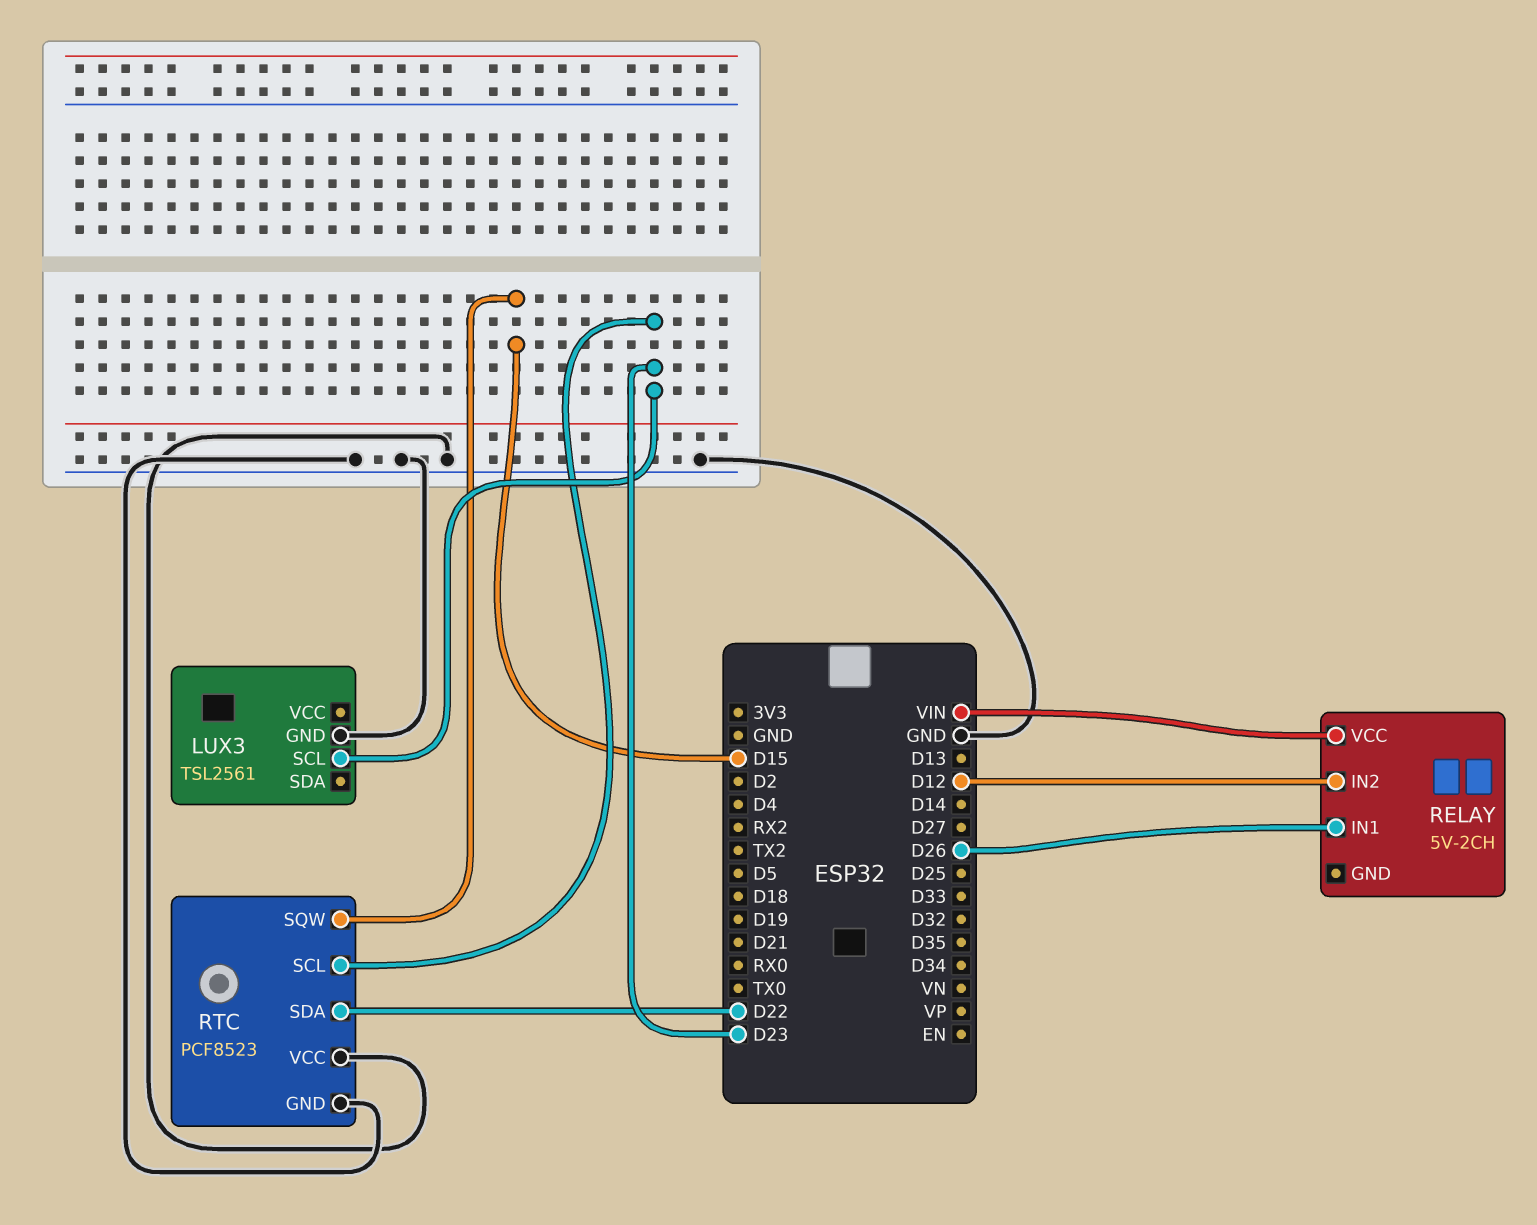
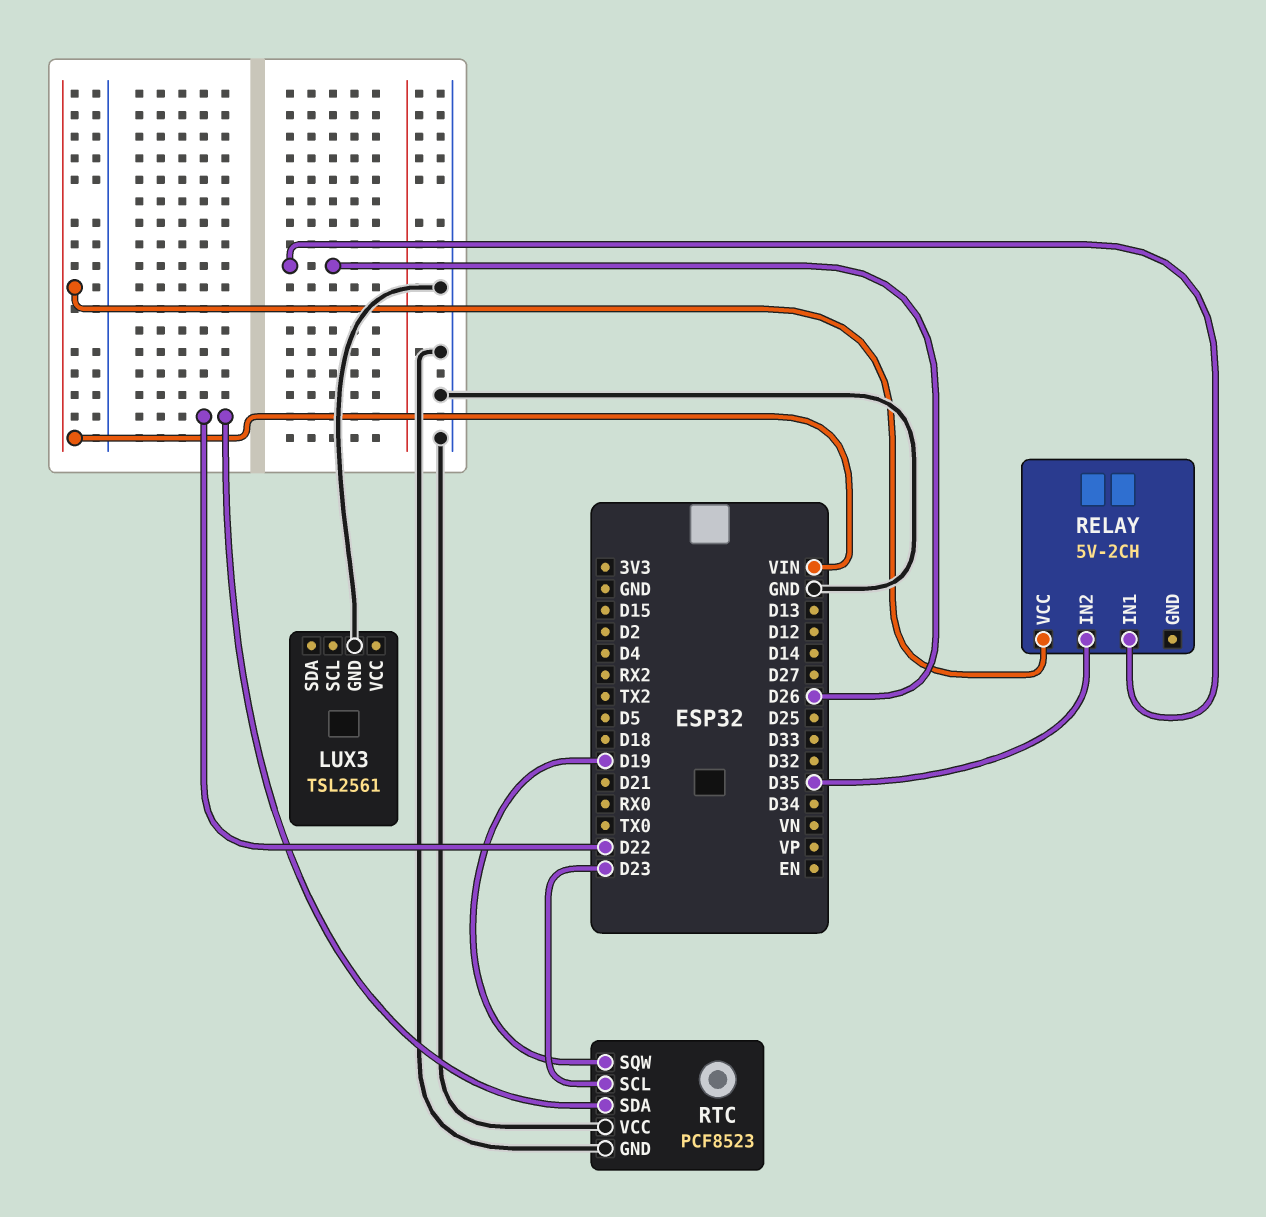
LUX3 pin SCL: D23 -> none
RELAY pin IN2: D12 -> D35
RTC pin SQW: D15 -> D19

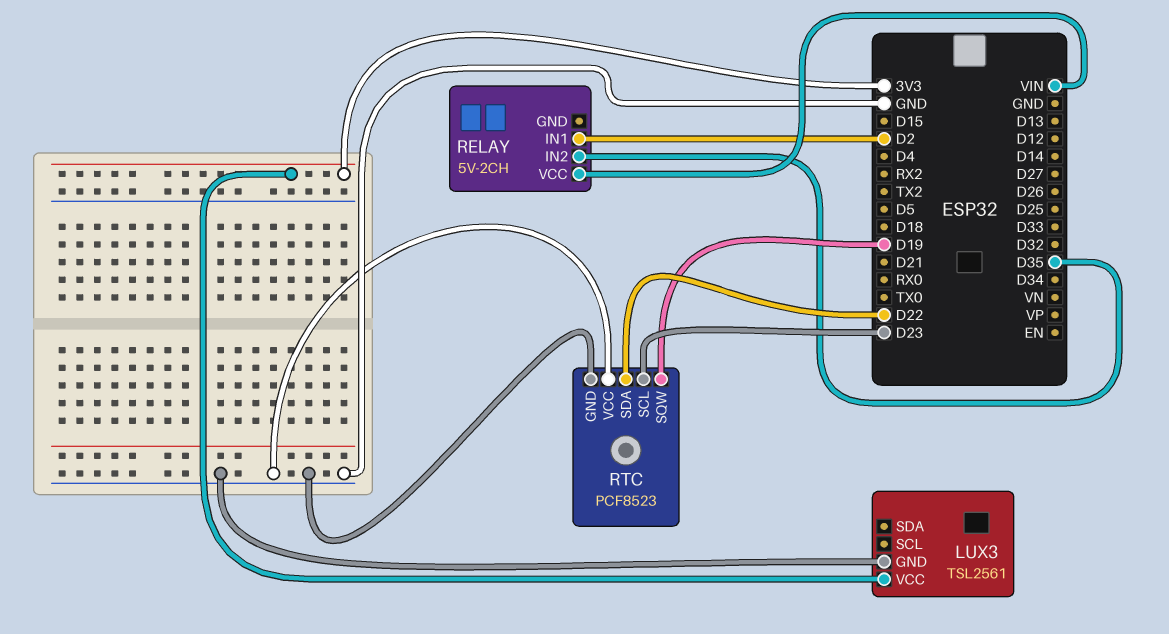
LUX3 pin VCC: none -> 3V3
RELAY pin IN1: D26 -> D2

